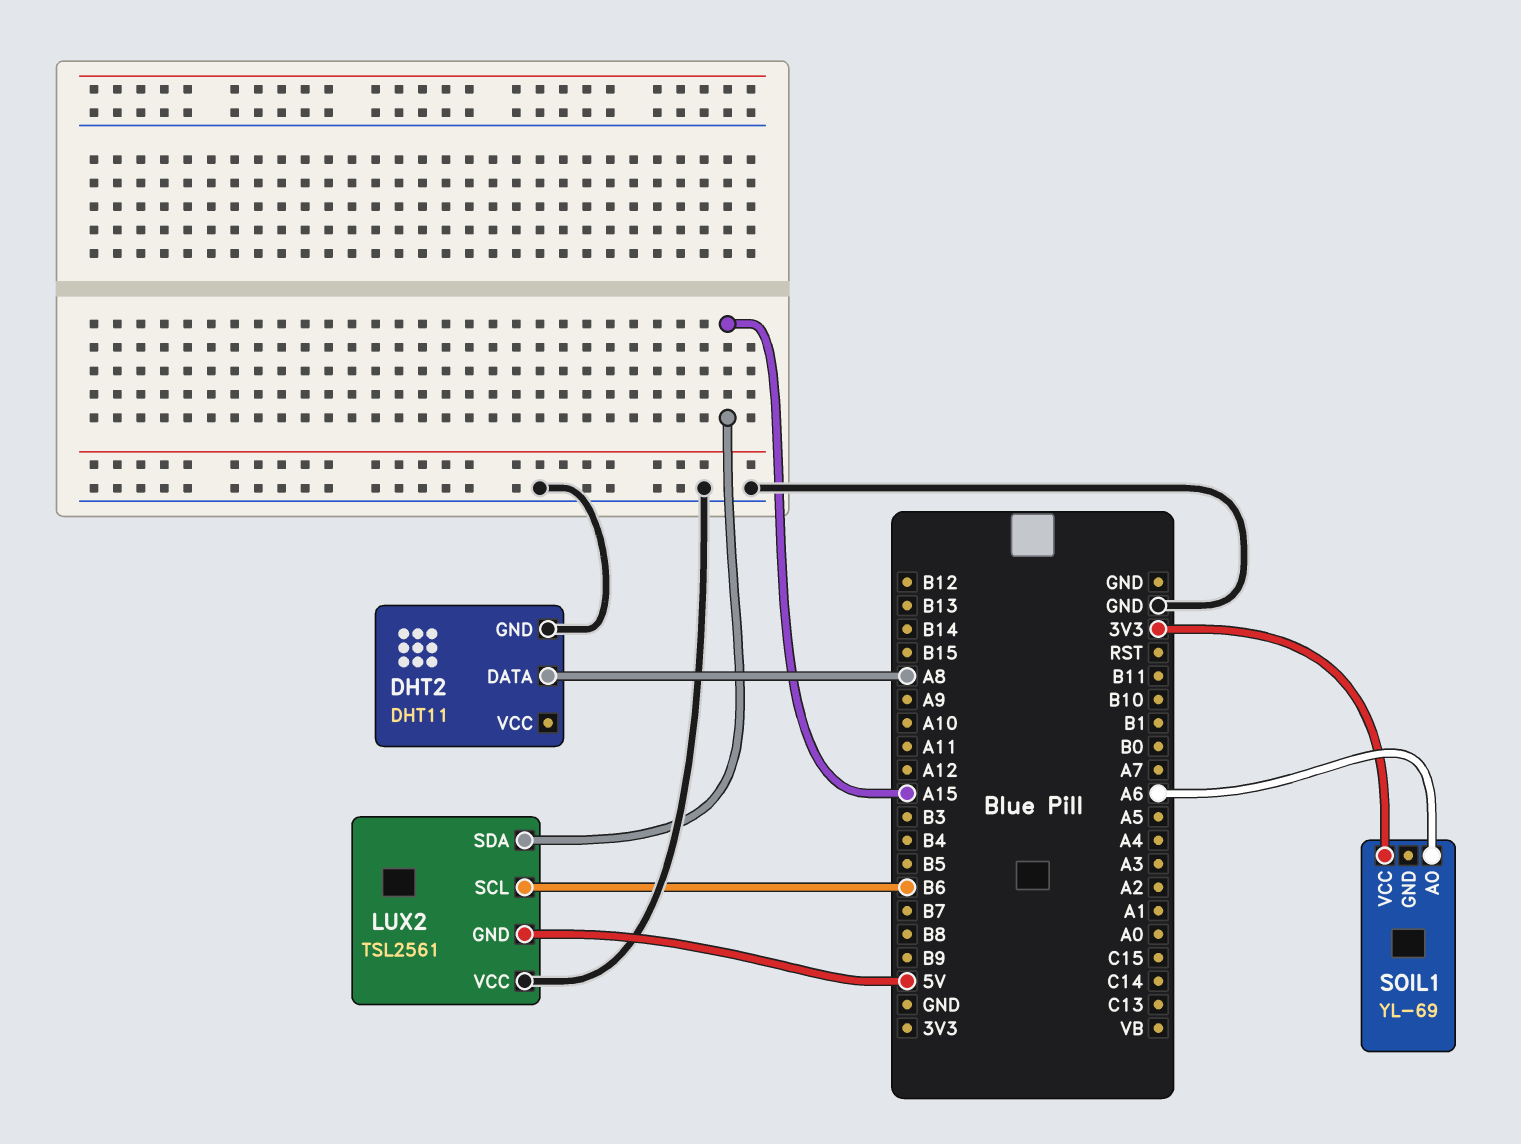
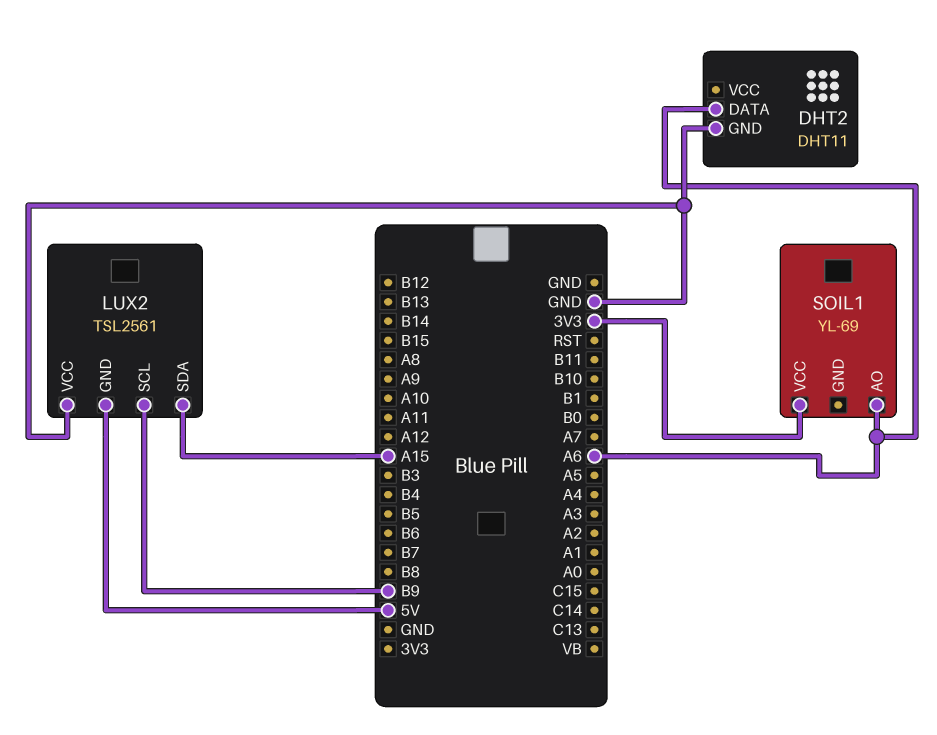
DHT2 pin DATA: A8 -> A6
LUX2 pin SCL: B6 -> B9

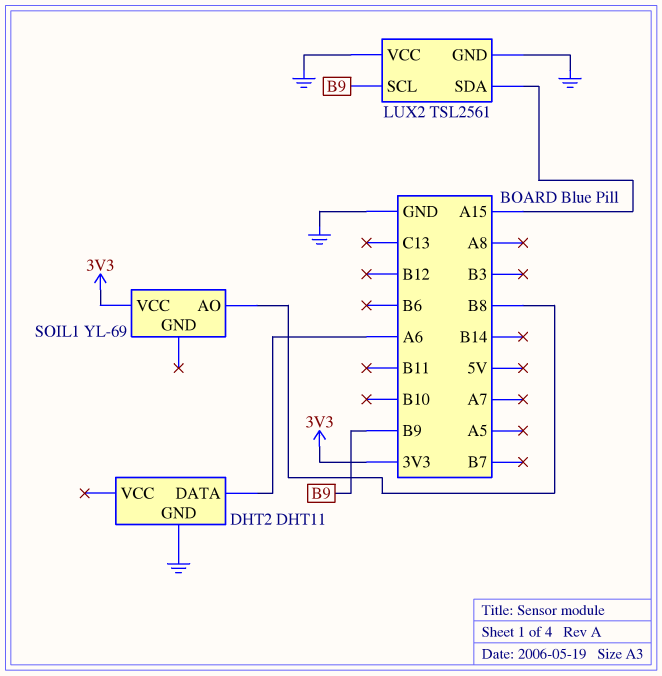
LUX2 pin GND: 5V -> GND
SOIL1 pin AO: A6 -> B8

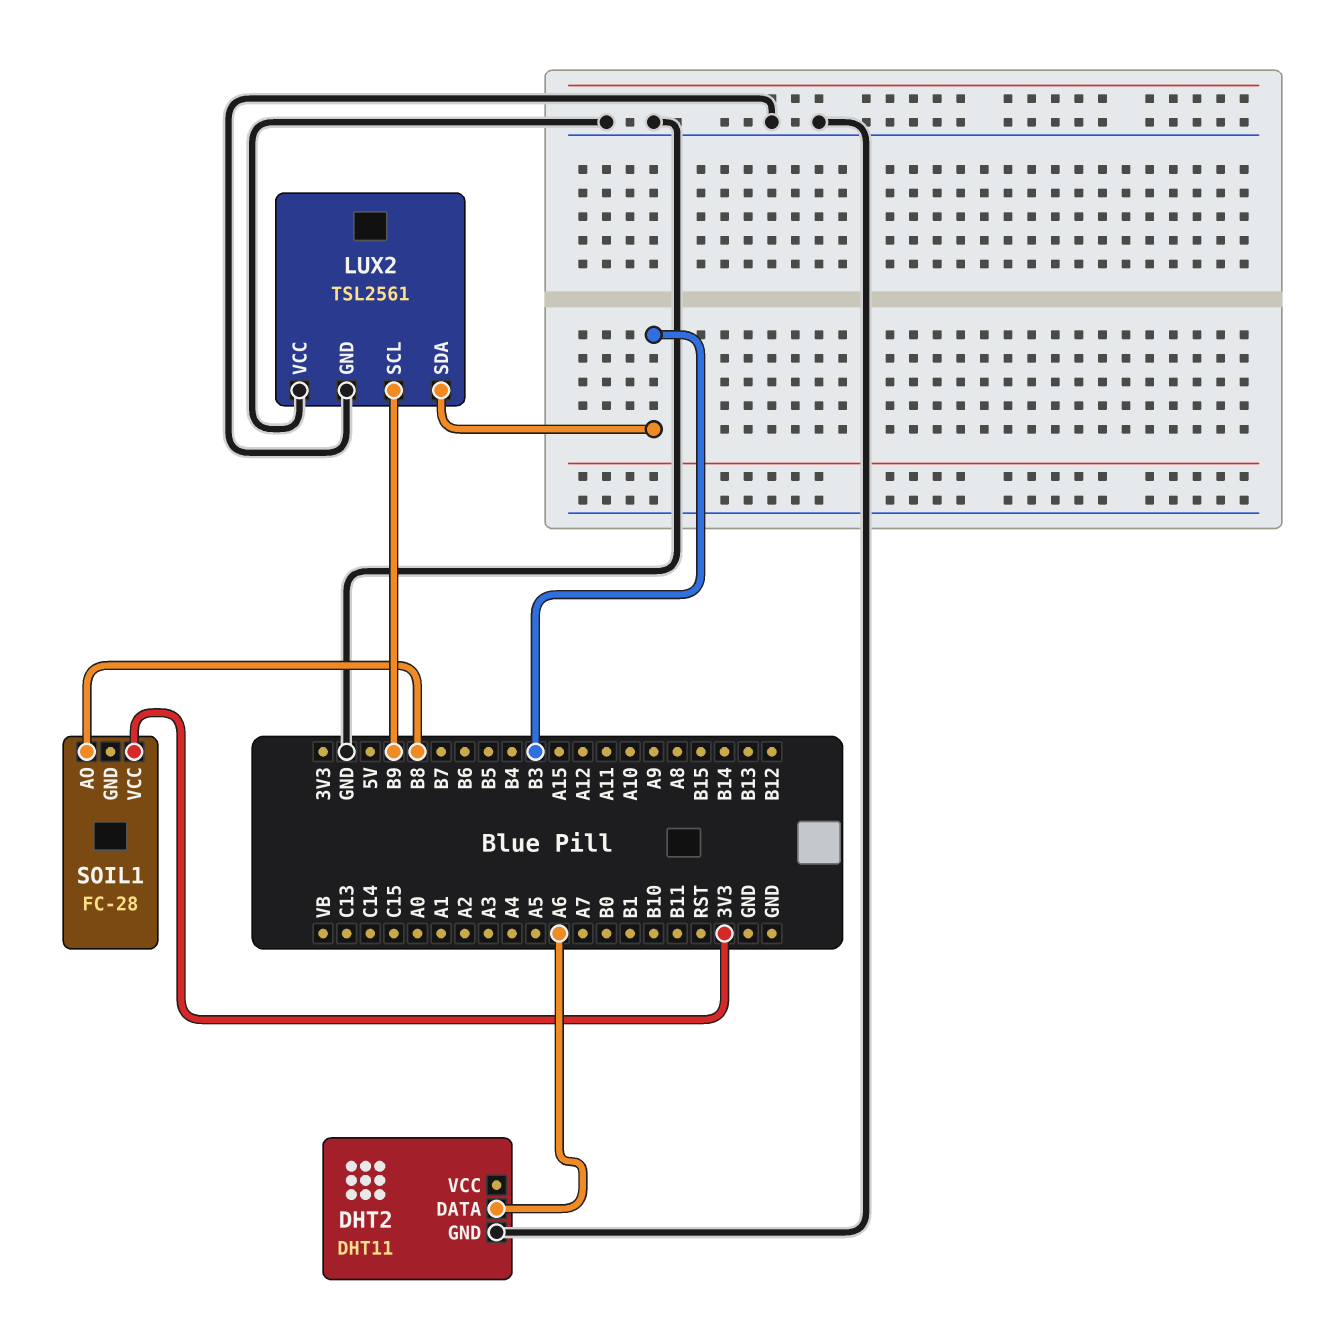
LUX2 pin SDA: A15 -> B3
SOIL1: YL-69 -> FC-28

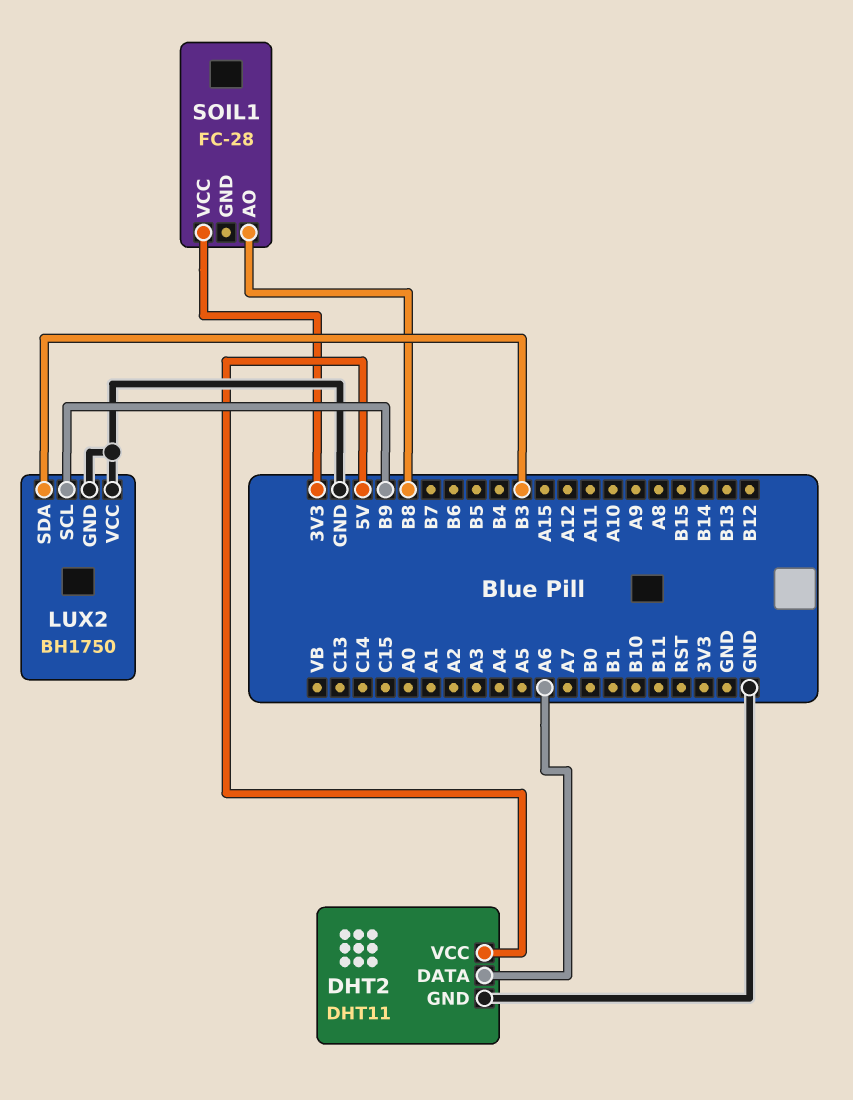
DHT2 pin VCC: none -> 5V
LUX2: TSL2561 -> BH1750

